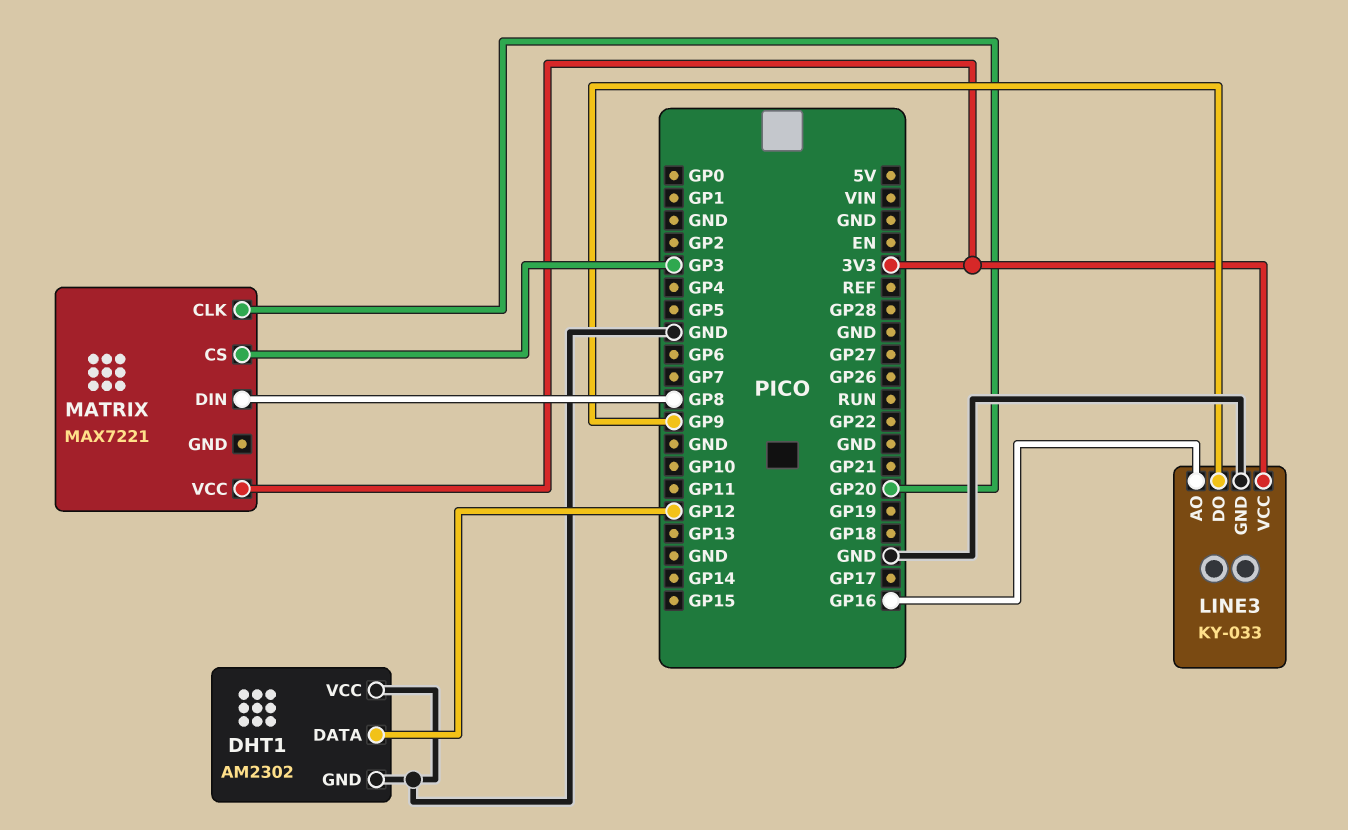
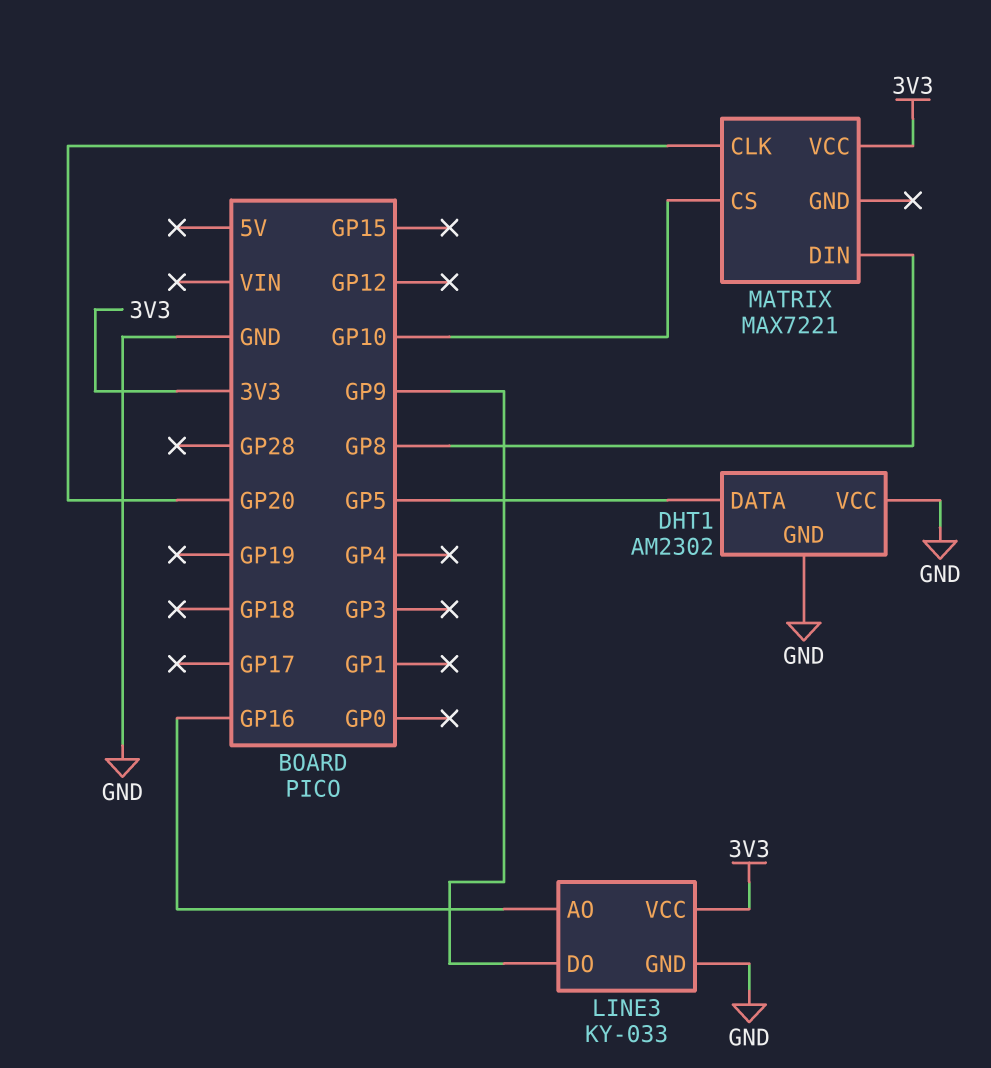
DHT1 pin DATA: GP12 -> GP5
MATRIX pin CS: GP3 -> GP10

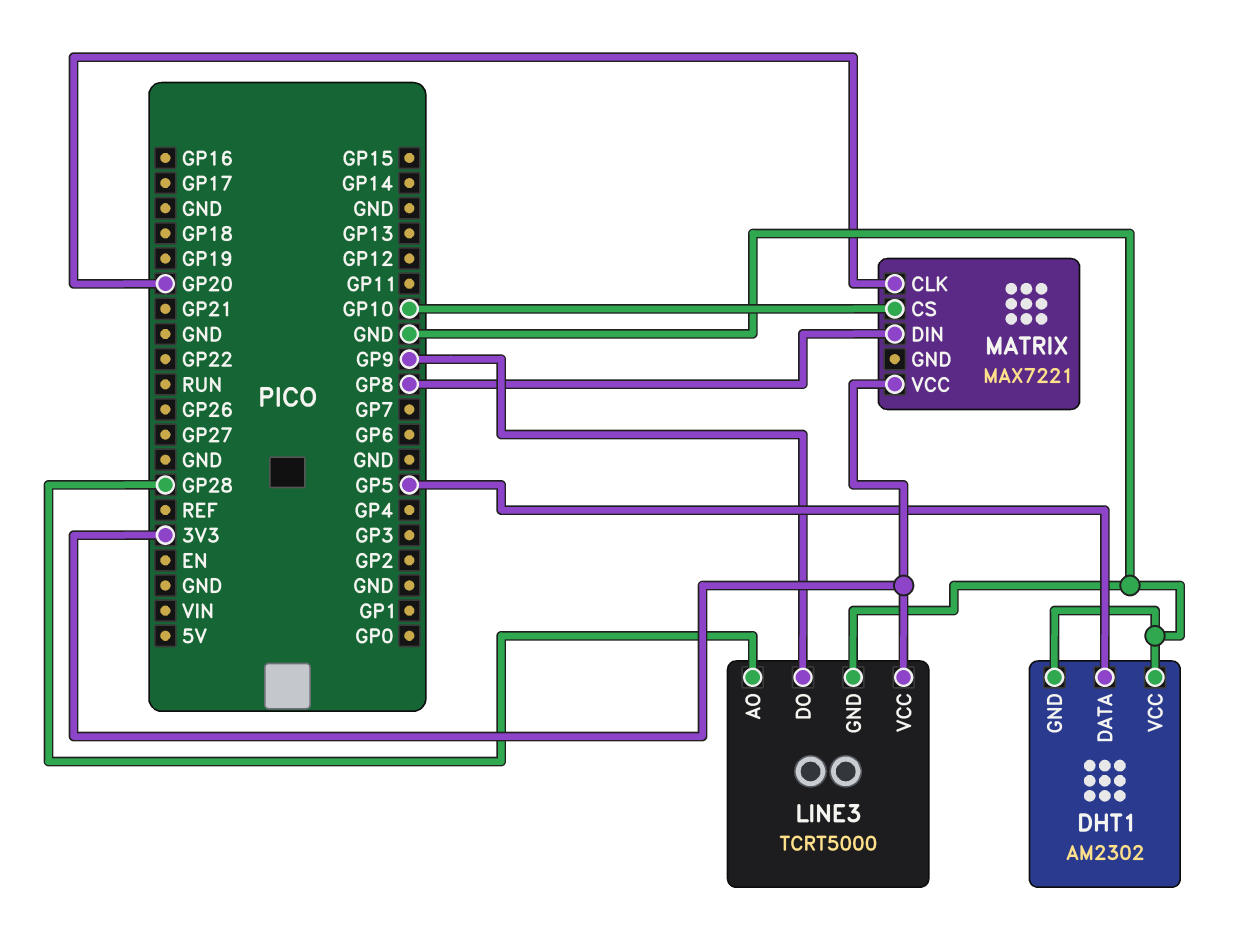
LINE3: KY-033 -> TCRT5000
LINE3 pin AO: GP16 -> GP28

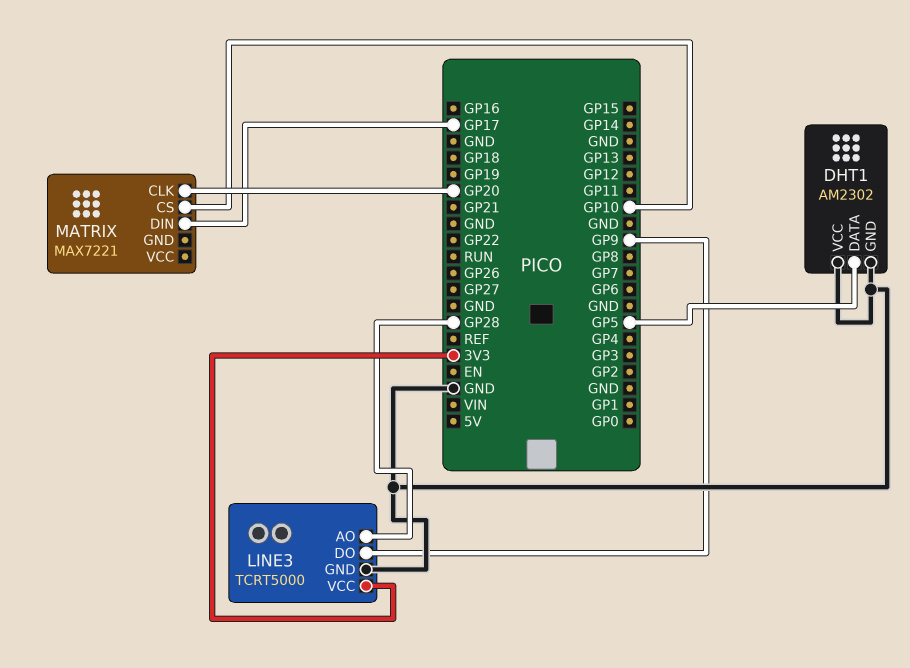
MATRIX pin DIN: GP8 -> GP17
MATRIX pin VCC: 3V3 -> none

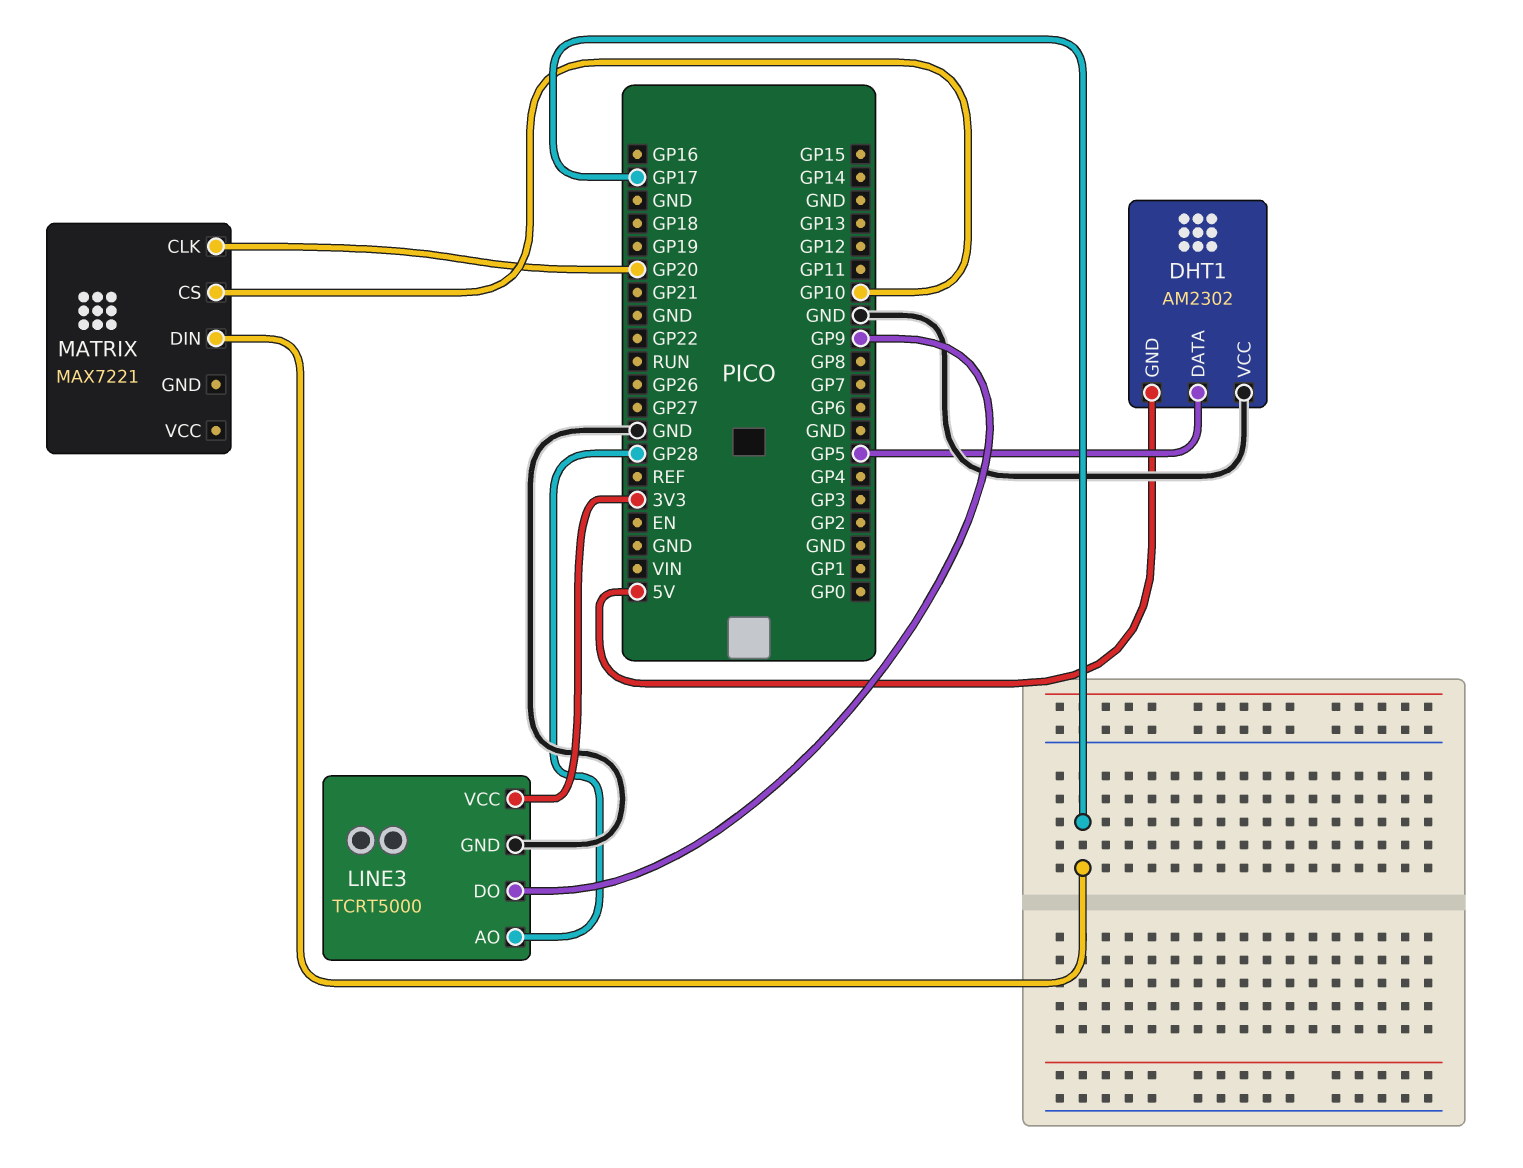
DHT1 pin GND: GND -> 5V

